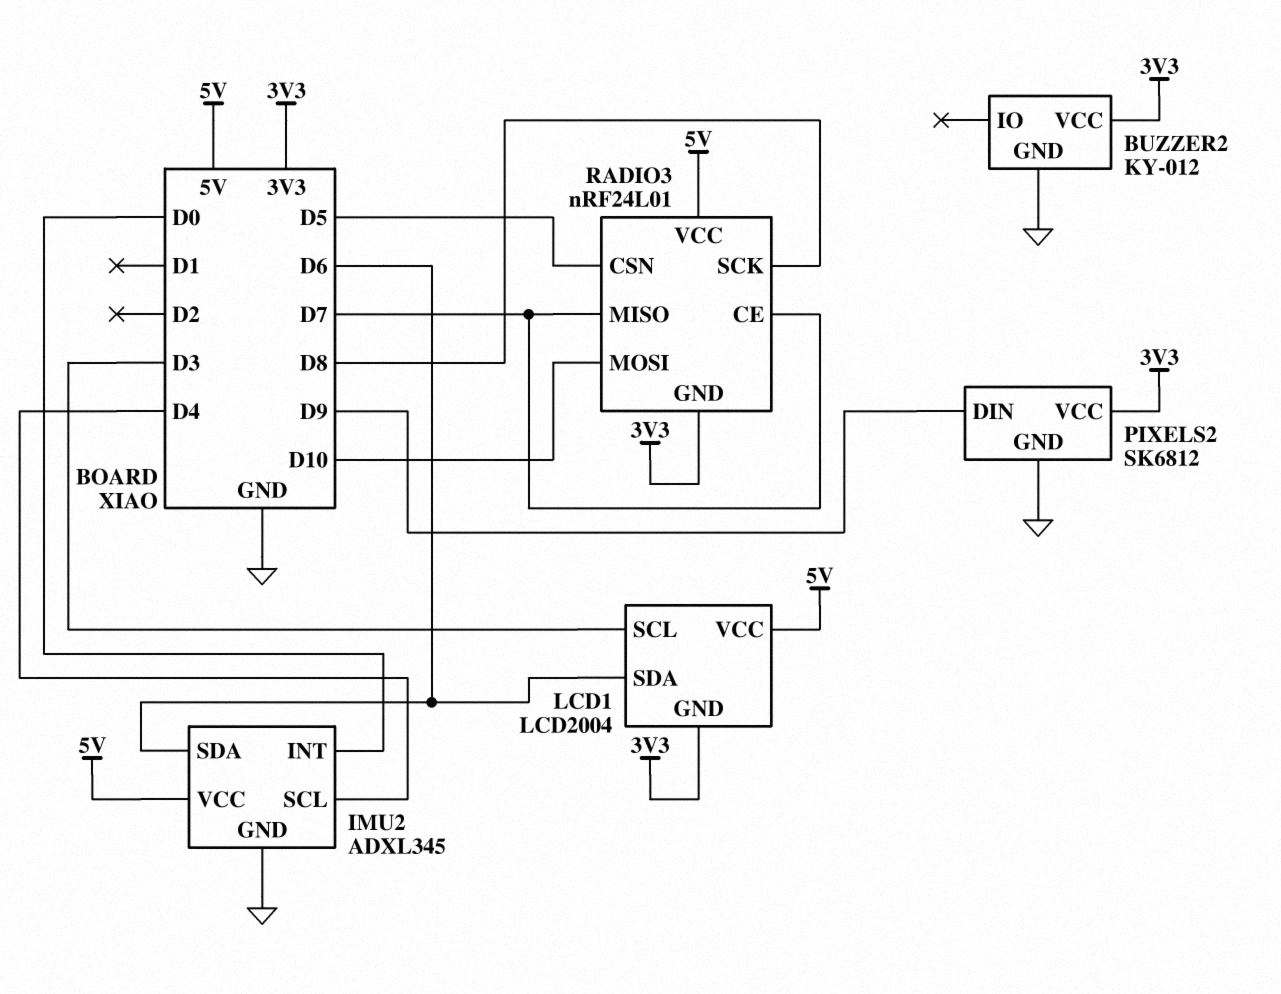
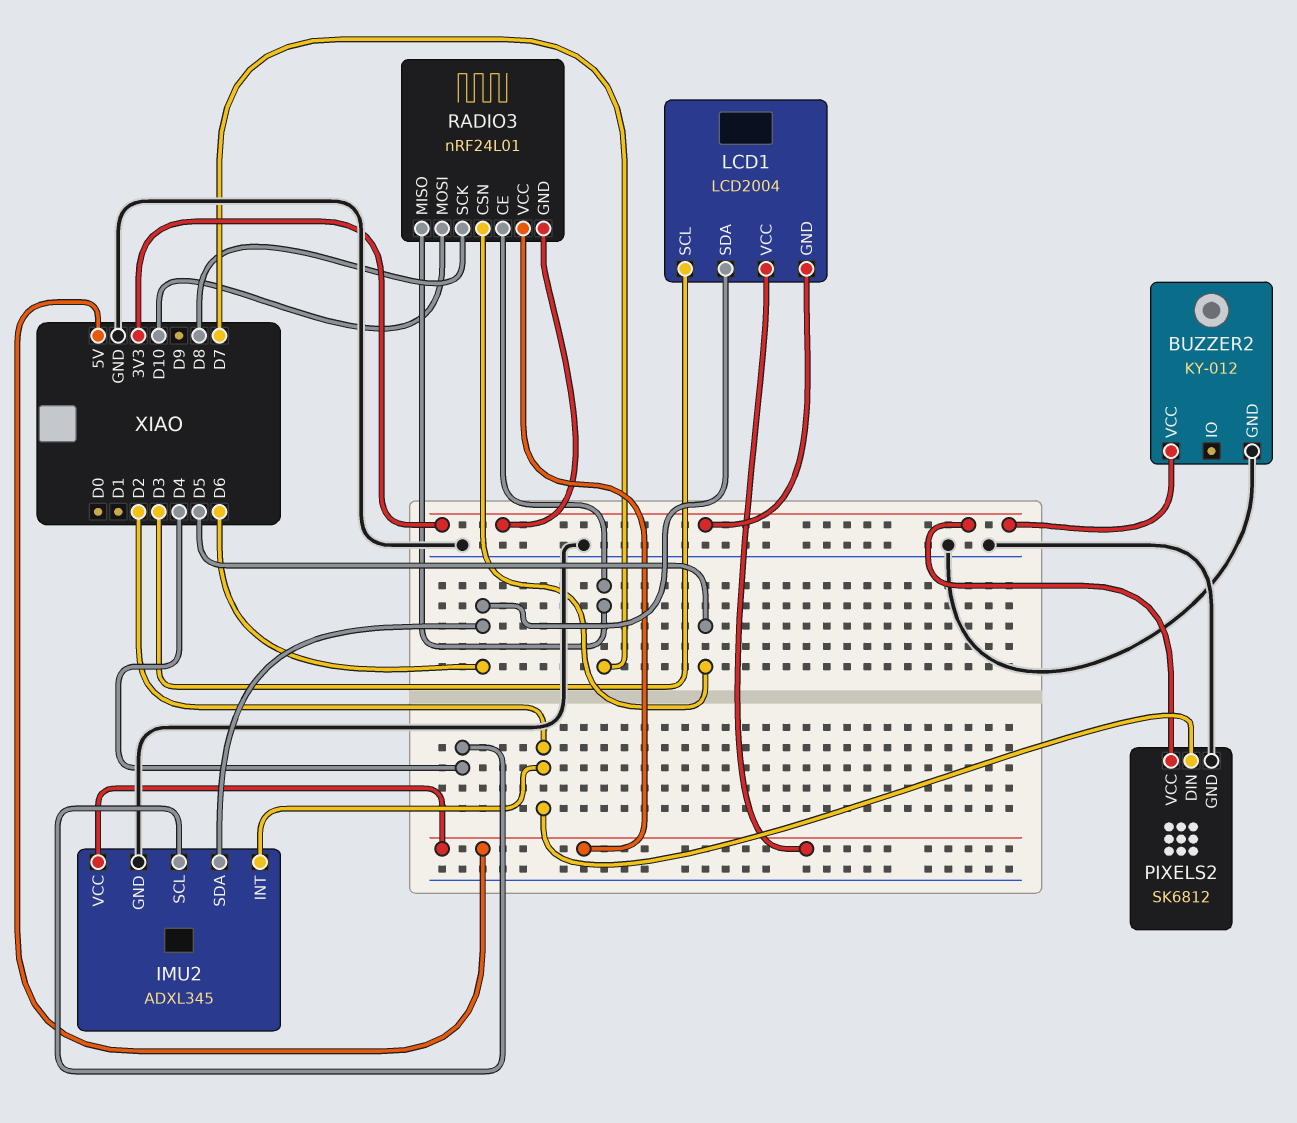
IMU2 pin INT: D0 -> D2
PIXELS2 pin DIN: D9 -> D2

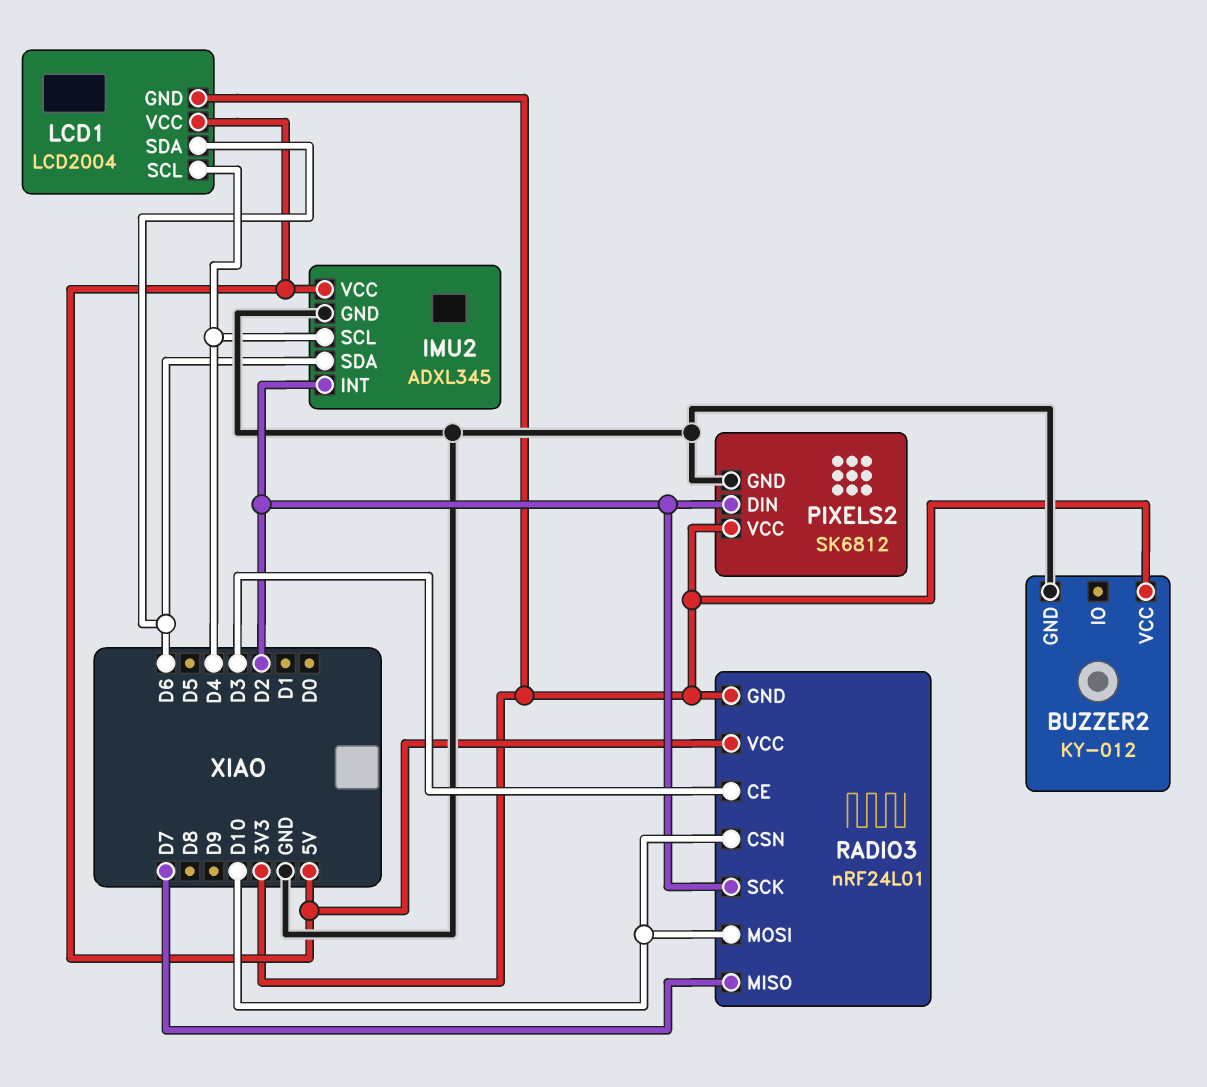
LCD1 pin SCL: D3 -> D4
RADIO3 pin CE: D7 -> D3
RADIO3 pin CSN: D5 -> D10
RADIO3 pin SCK: D8 -> D2

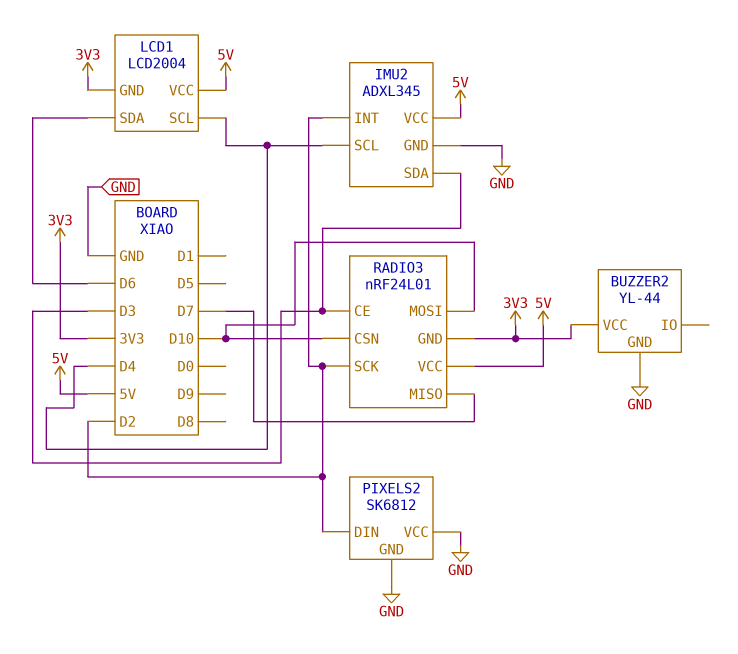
BUZZER2: KY-012 -> YL-44
IMU2 pin SDA: D6 -> D3
PIXELS2 pin VCC: 3V3 -> GND

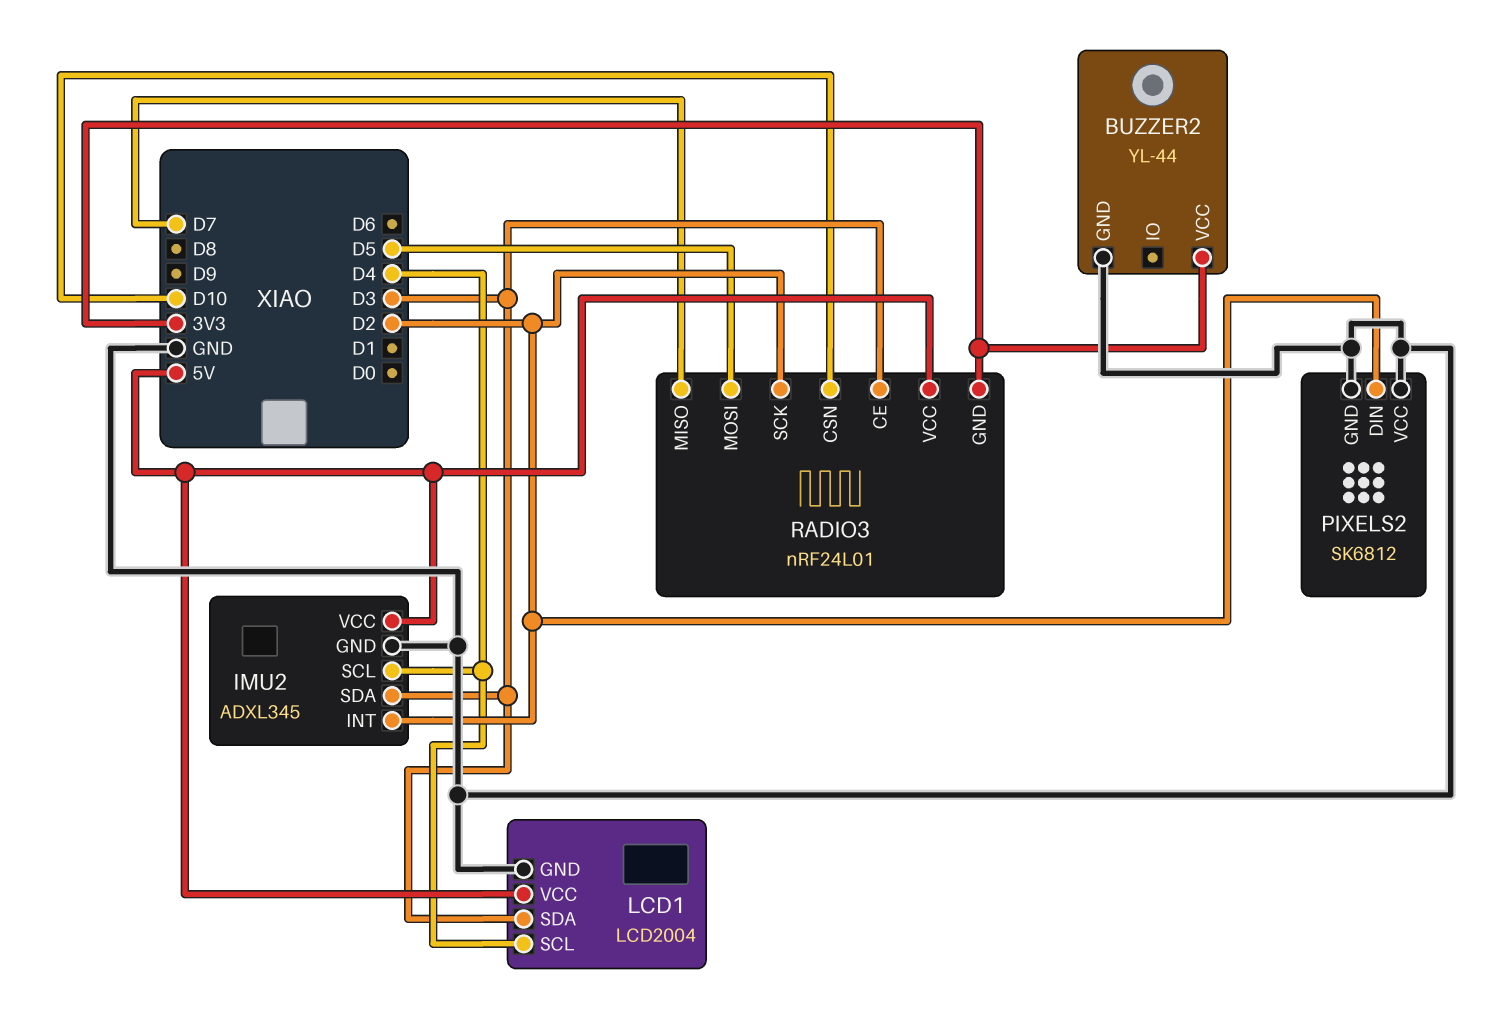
LCD1 pin GND: 3V3 -> GND
LCD1 pin SDA: D6 -> D3
RADIO3 pin MOSI: D10 -> D5

